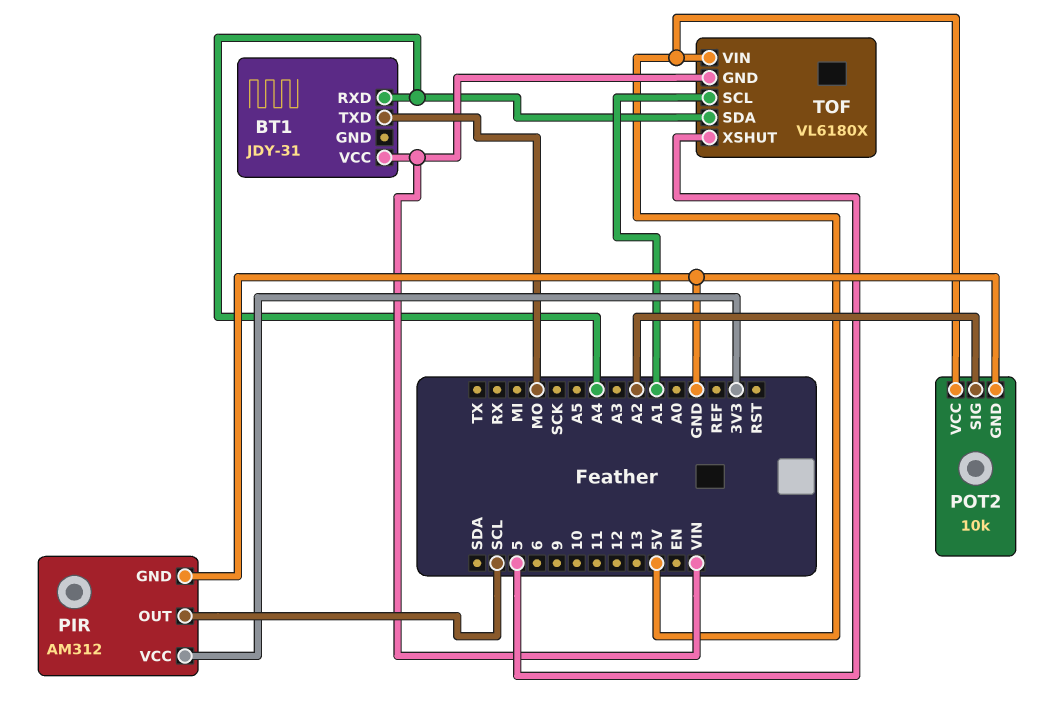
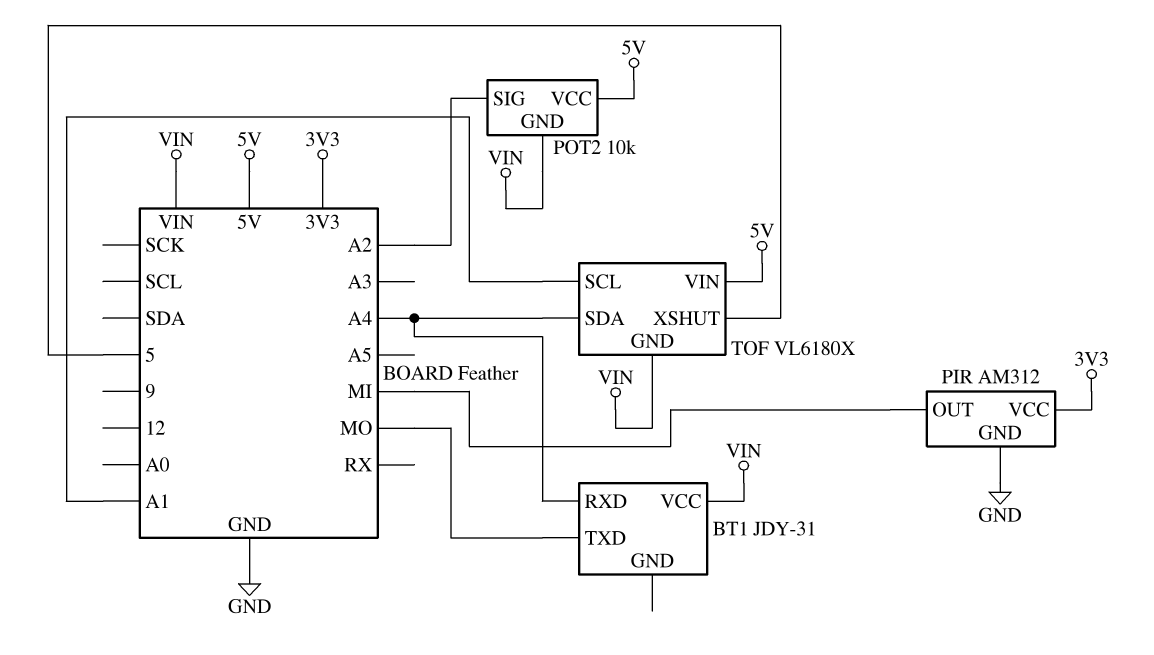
PIR pin OUT: SCL -> MI
POT2 pin GND: GND -> VIN

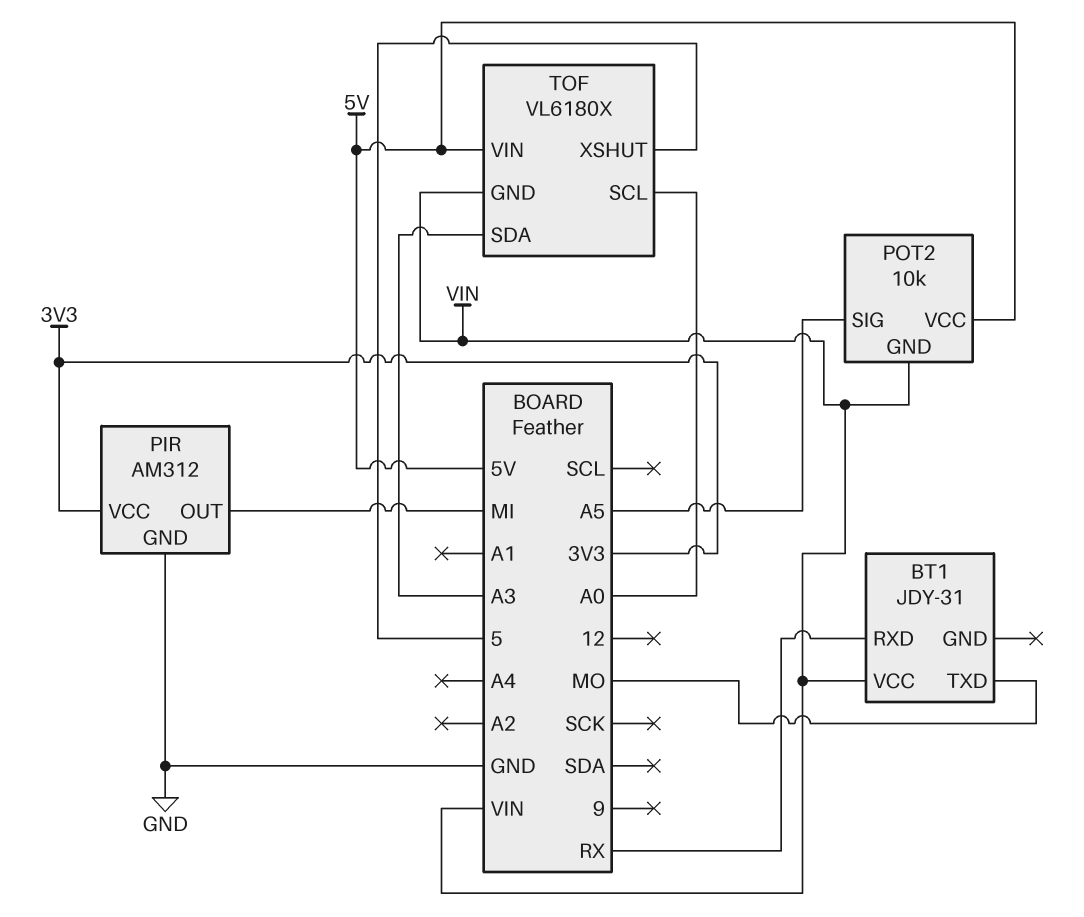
BT1 pin RXD: A4 -> RX
POT2 pin SIG: A2 -> A5
TOF pin SCL: A1 -> A0
TOF pin SDA: A4 -> A3

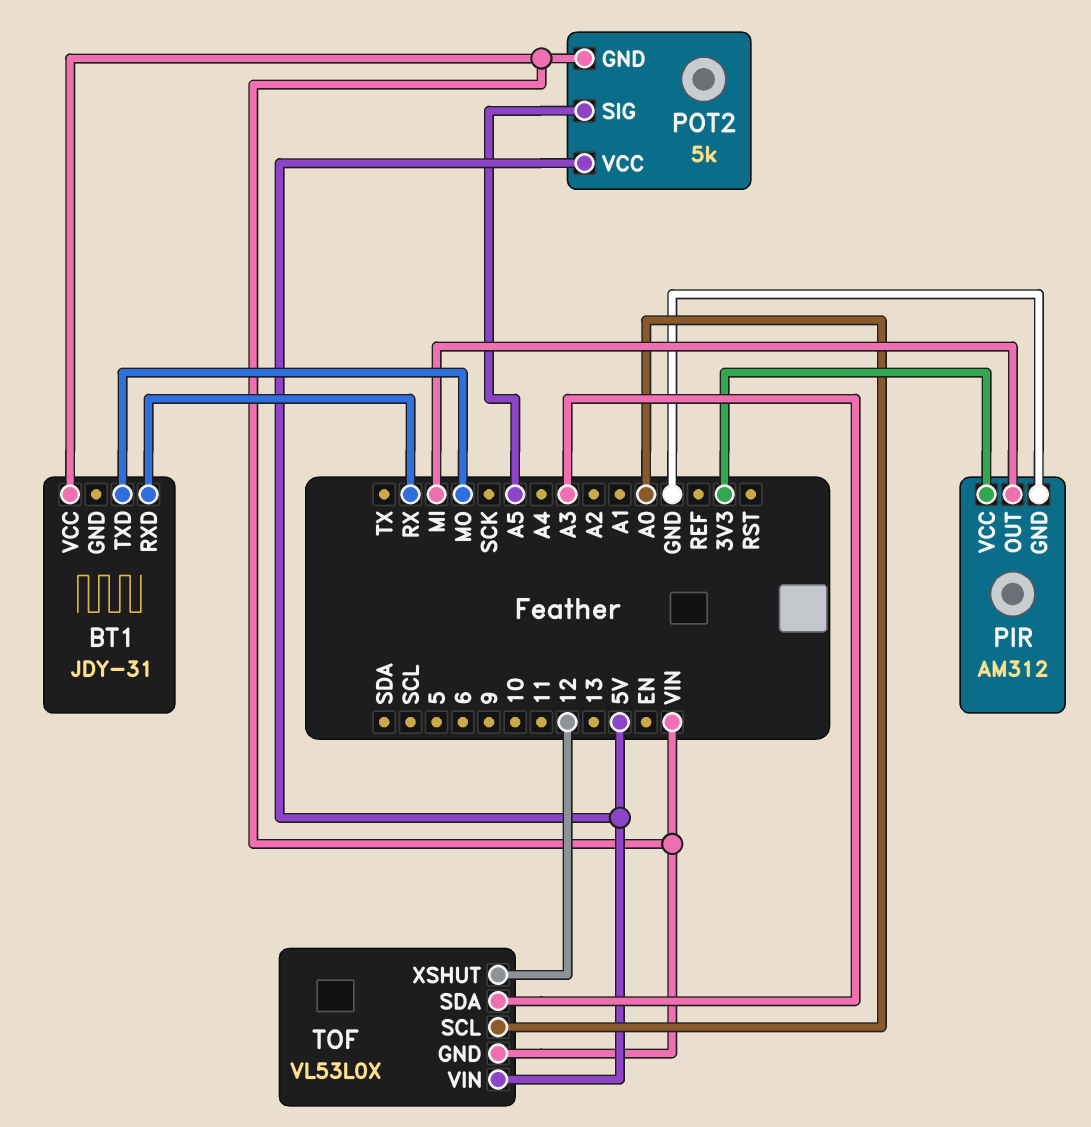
POT2: 10k -> 5k
TOF: VL6180X -> VL53L0X
TOF pin XSHUT: 5 -> 12

